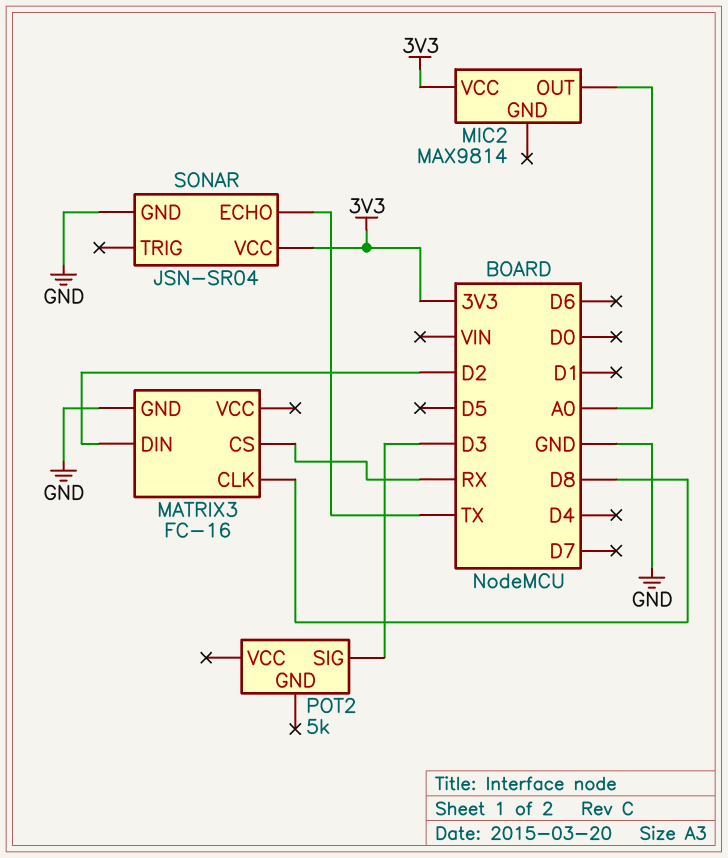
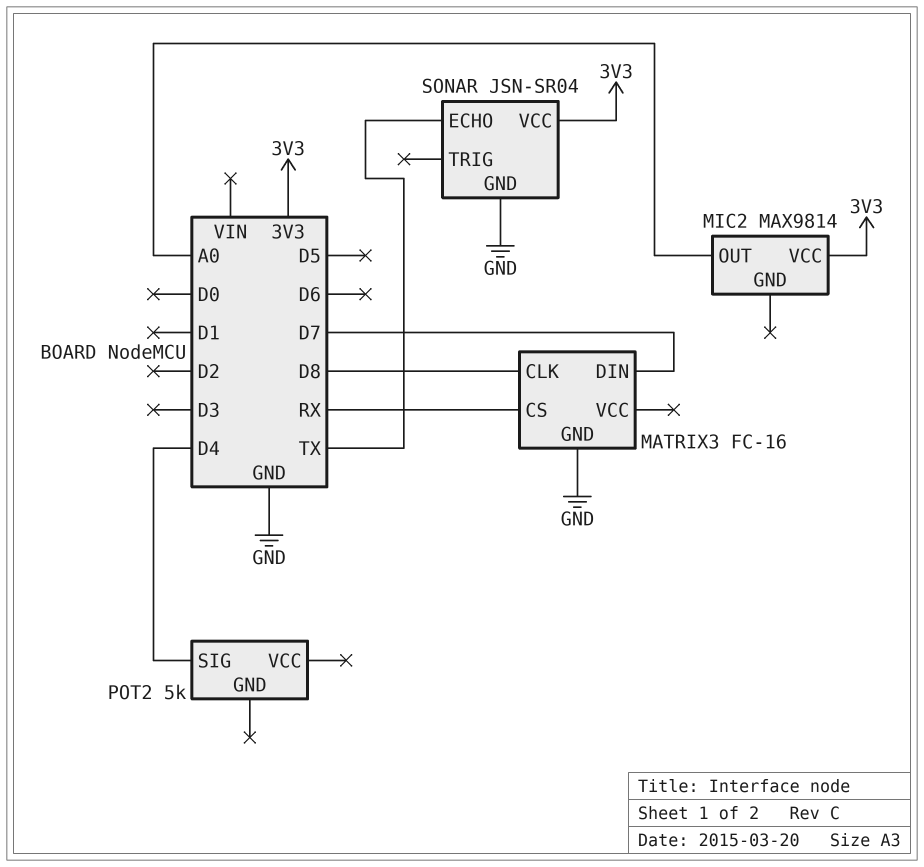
MATRIX3 pin DIN: D2 -> D7
POT2 pin SIG: D3 -> D4

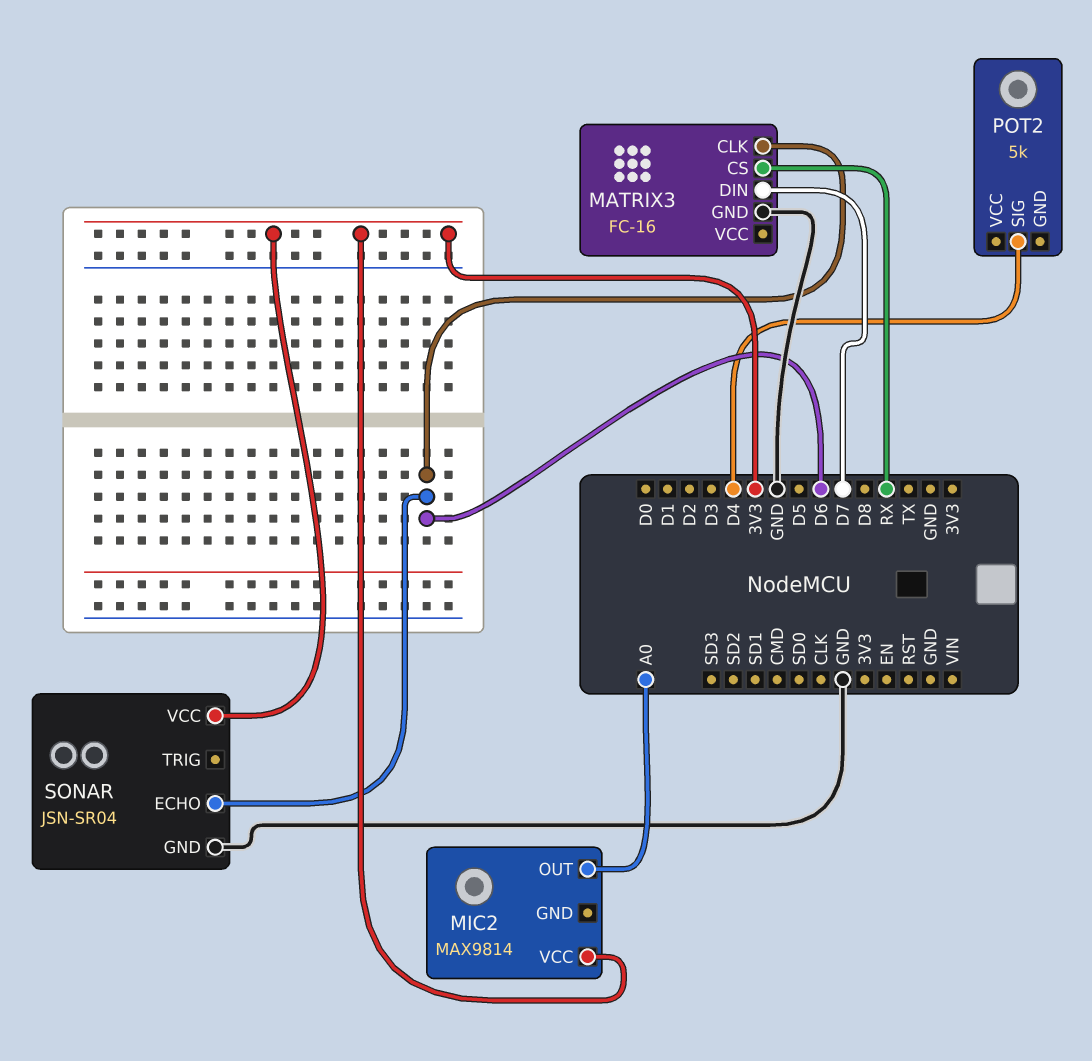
MATRIX3 pin CLK: D8 -> D6
SONAR pin ECHO: TX -> D6

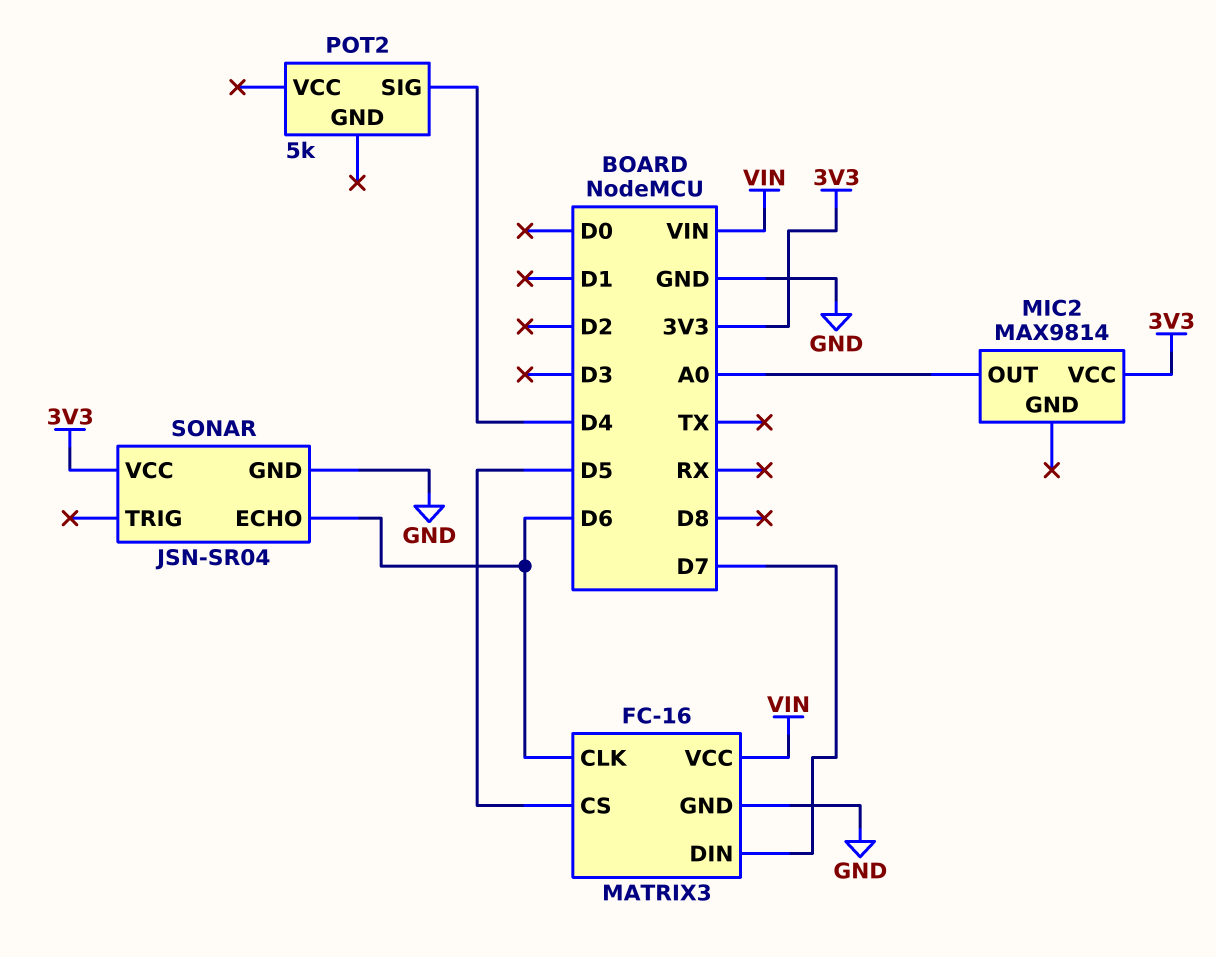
MATRIX3 pin CS: RX -> D5
MATRIX3 pin VCC: none -> VIN

